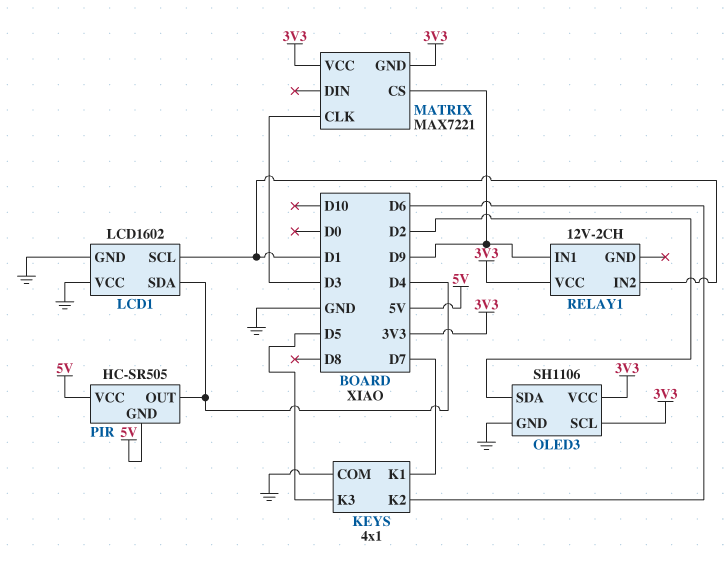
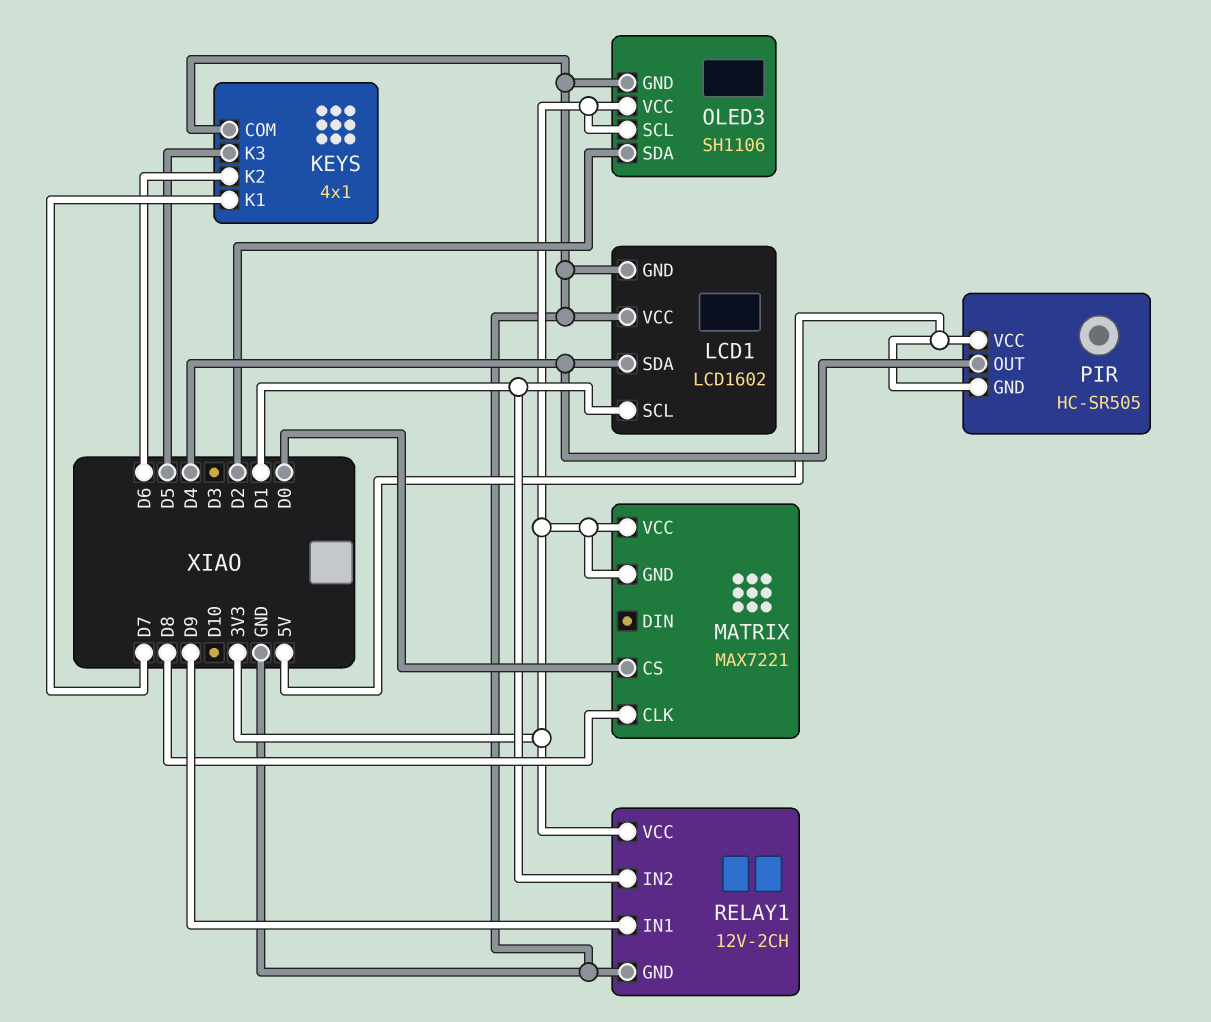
MATRIX pin CLK: D3 -> D8
MATRIX pin CS: D9 -> D0
RELAY1 pin GND: none -> GND

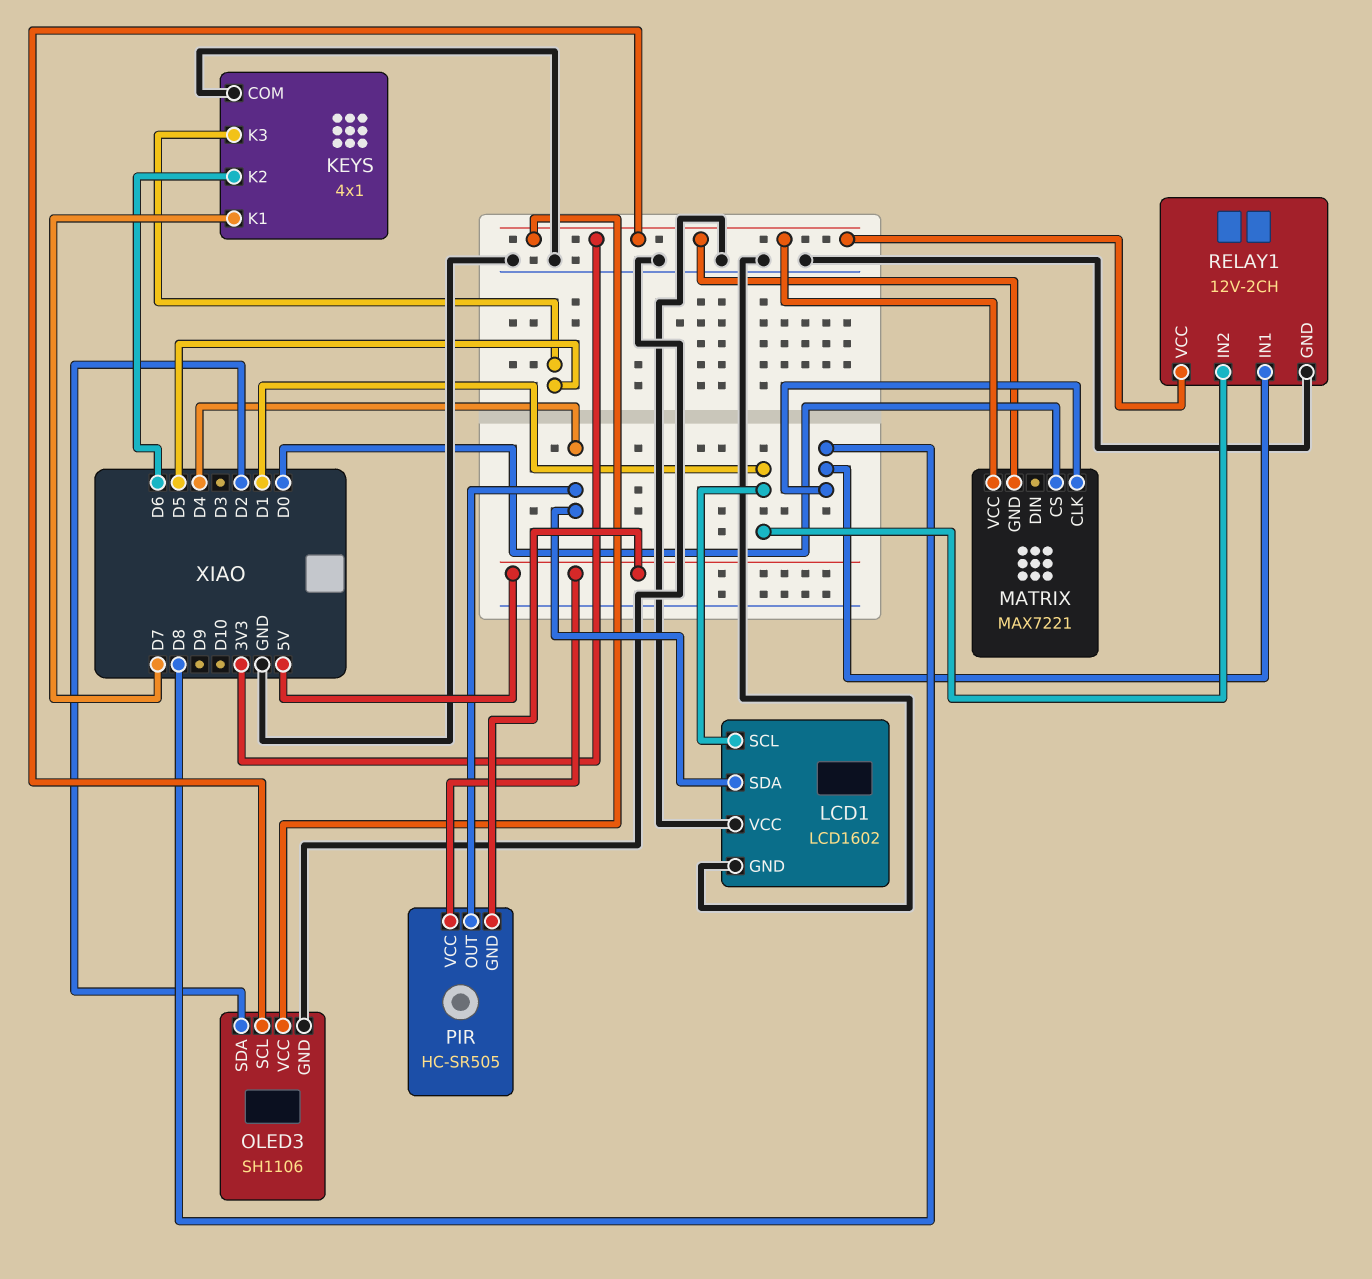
RELAY1 pin IN1: D9 -> D8

